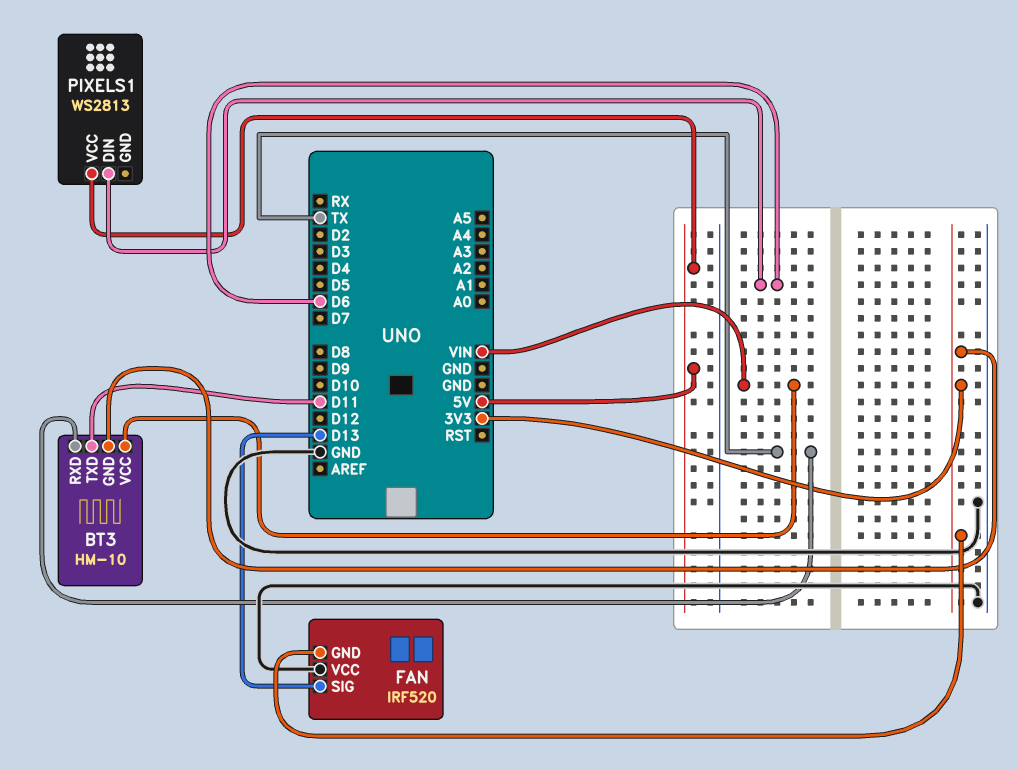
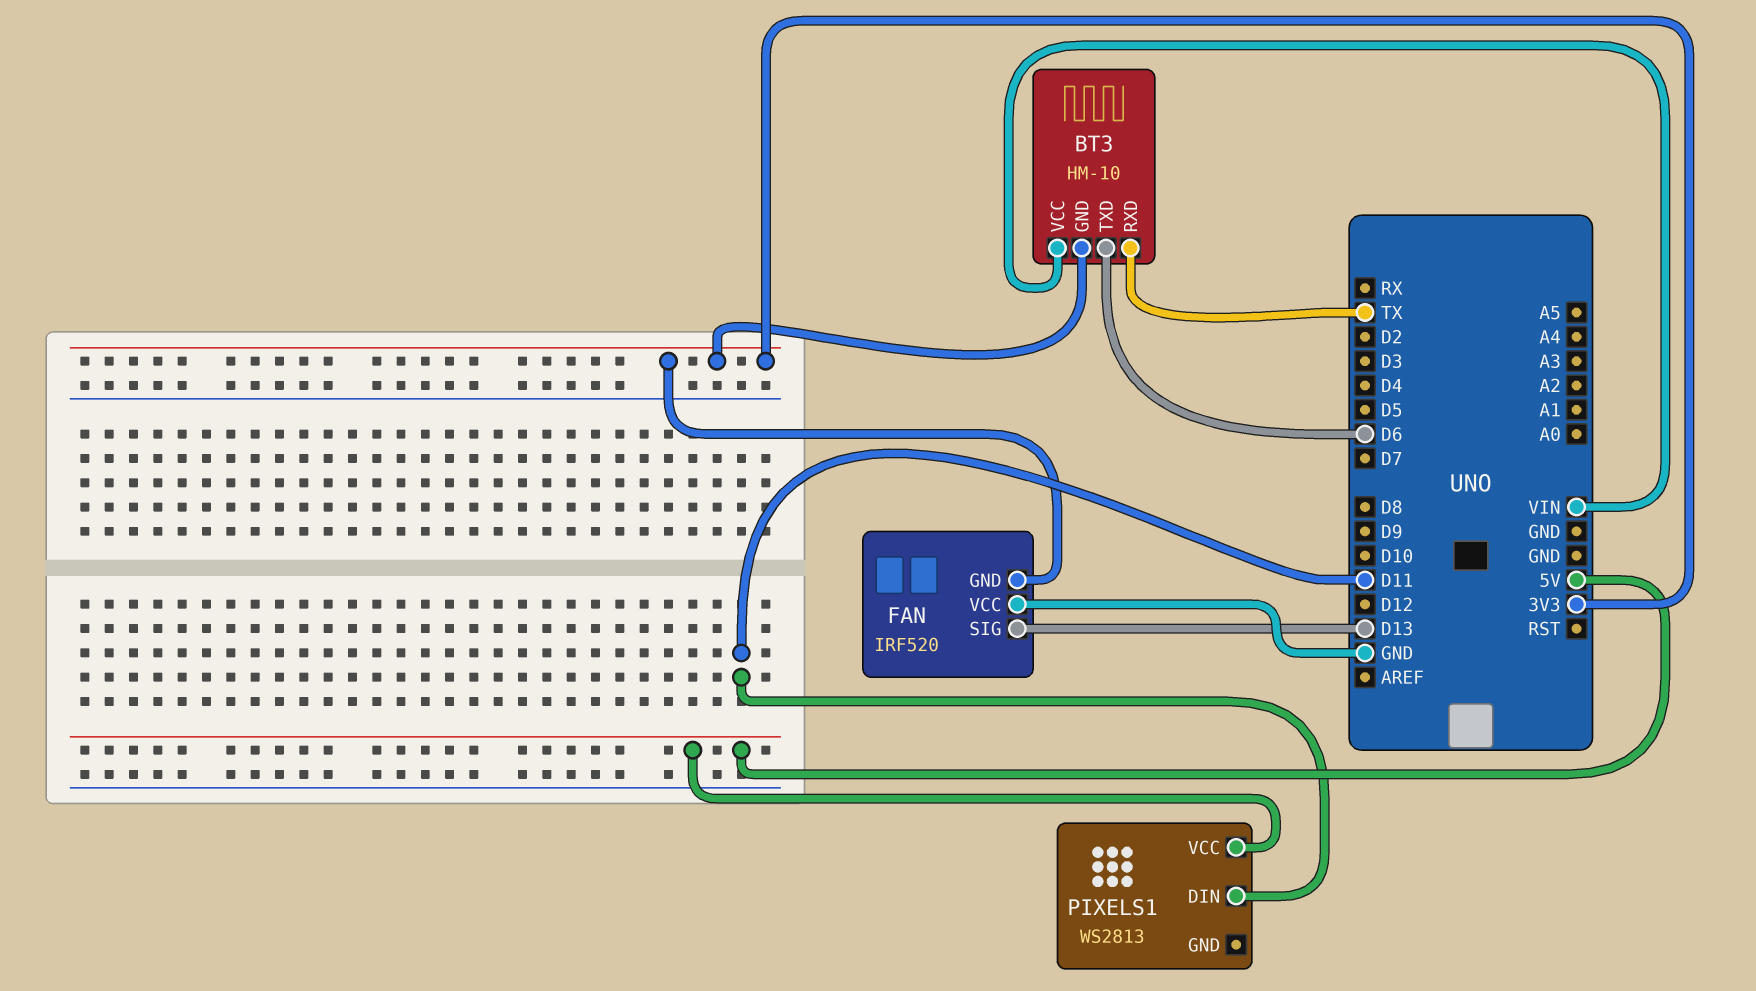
BT3 pin TXD: D11 -> D6
PIXELS1 pin DIN: D6 -> D11

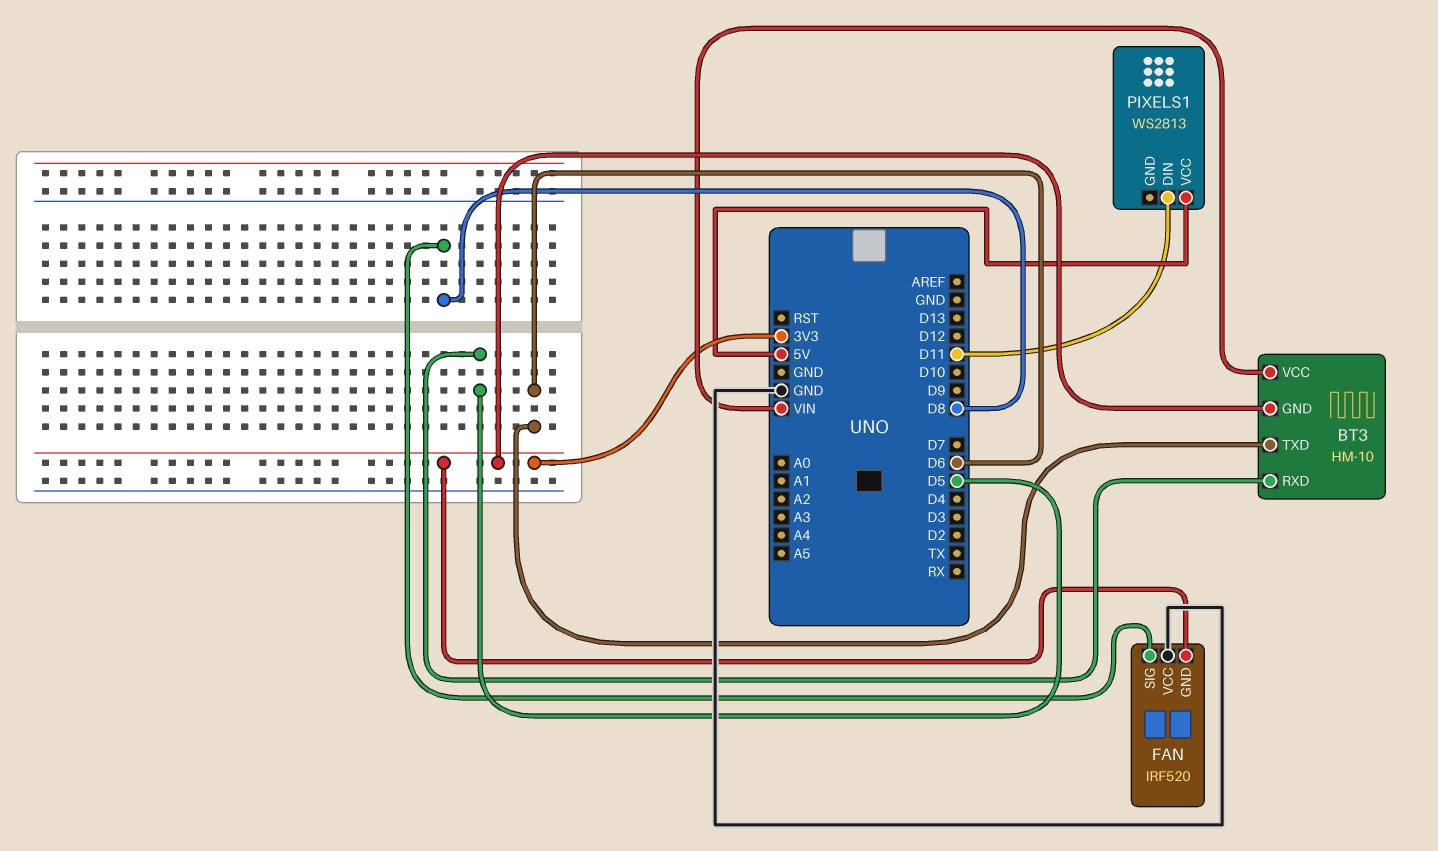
BT3 pin RXD: TX -> D5
FAN pin SIG: D13 -> D8

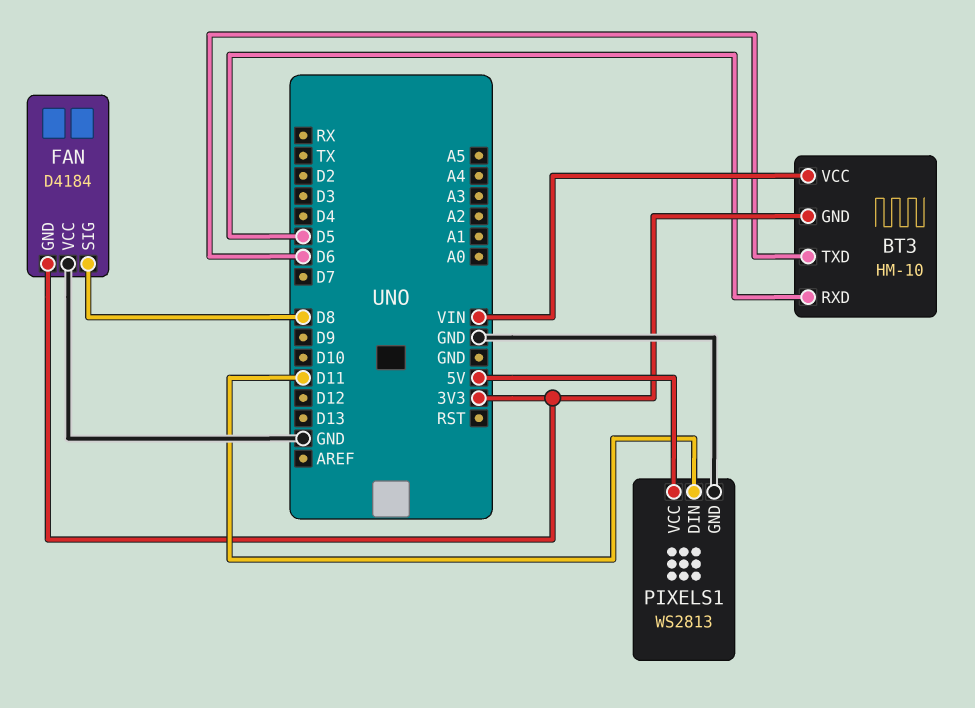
FAN: IRF520 -> D4184
PIXELS1 pin GND: none -> GND

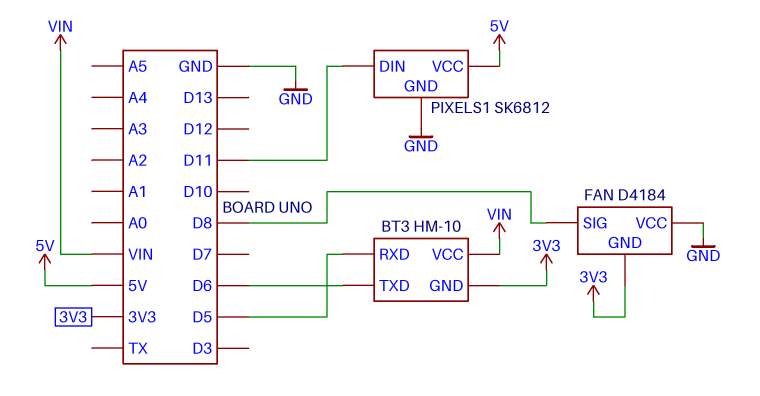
PIXELS1: WS2813 -> SK6812

